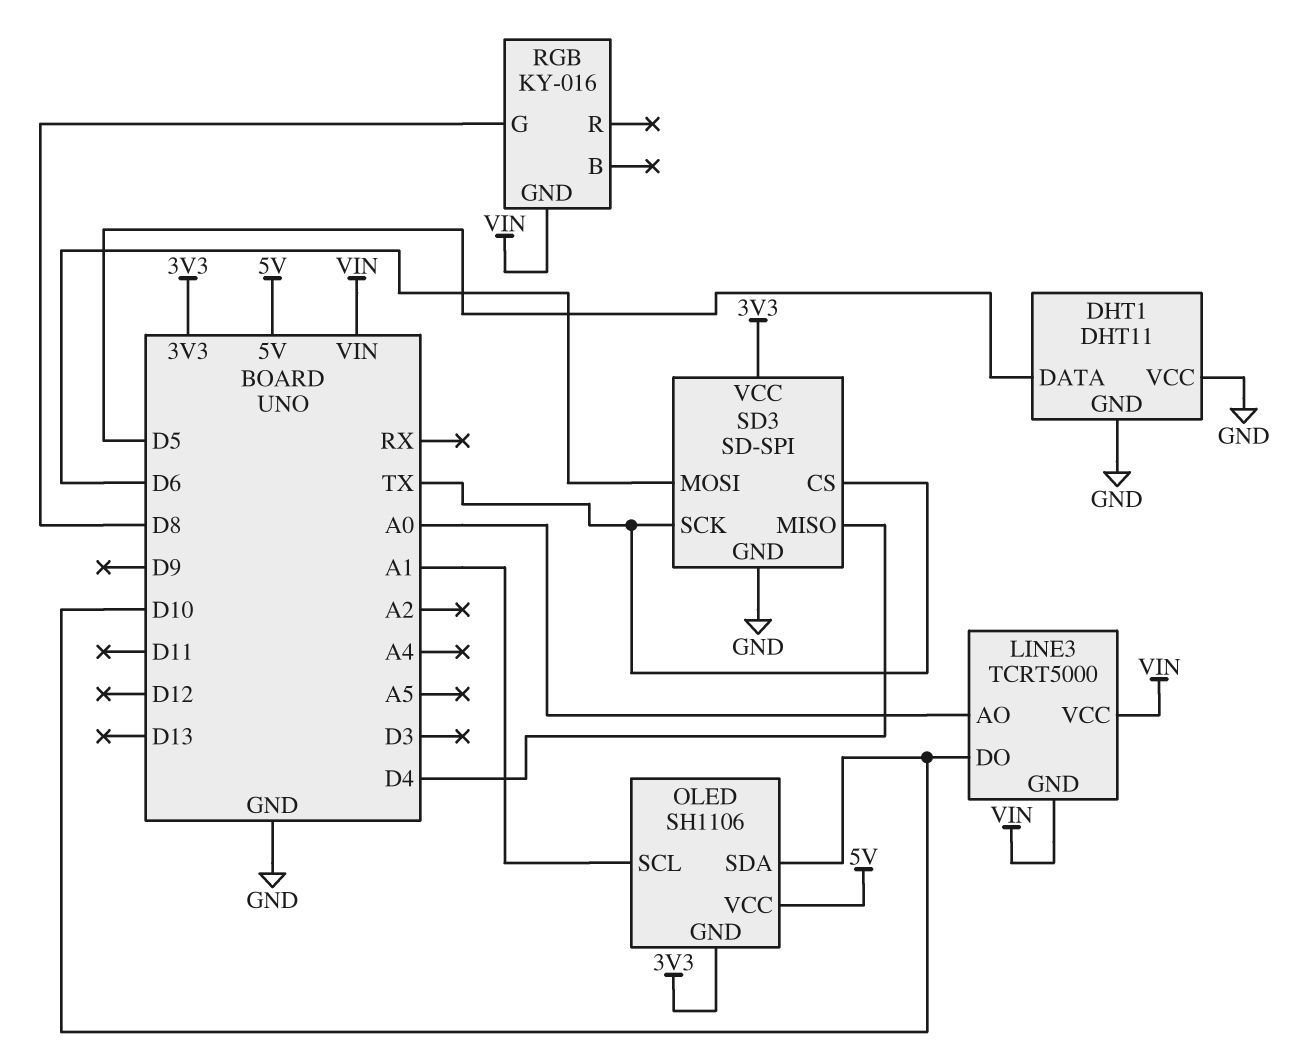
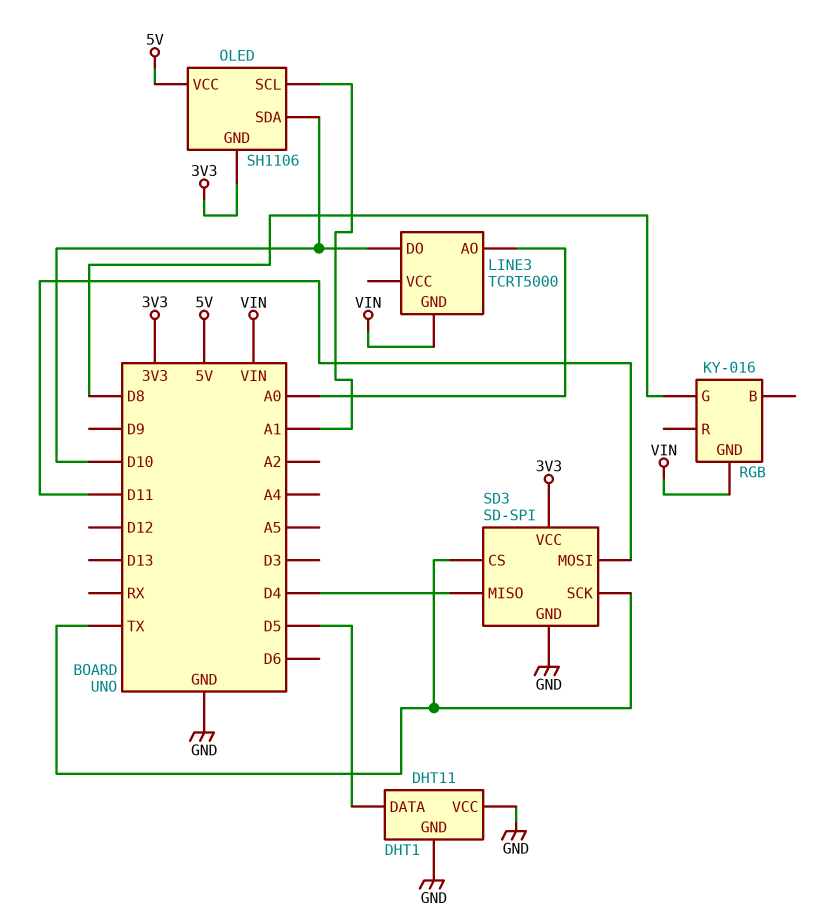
LINE3 pin VCC: VIN -> none
SD3 pin MOSI: D6 -> D11

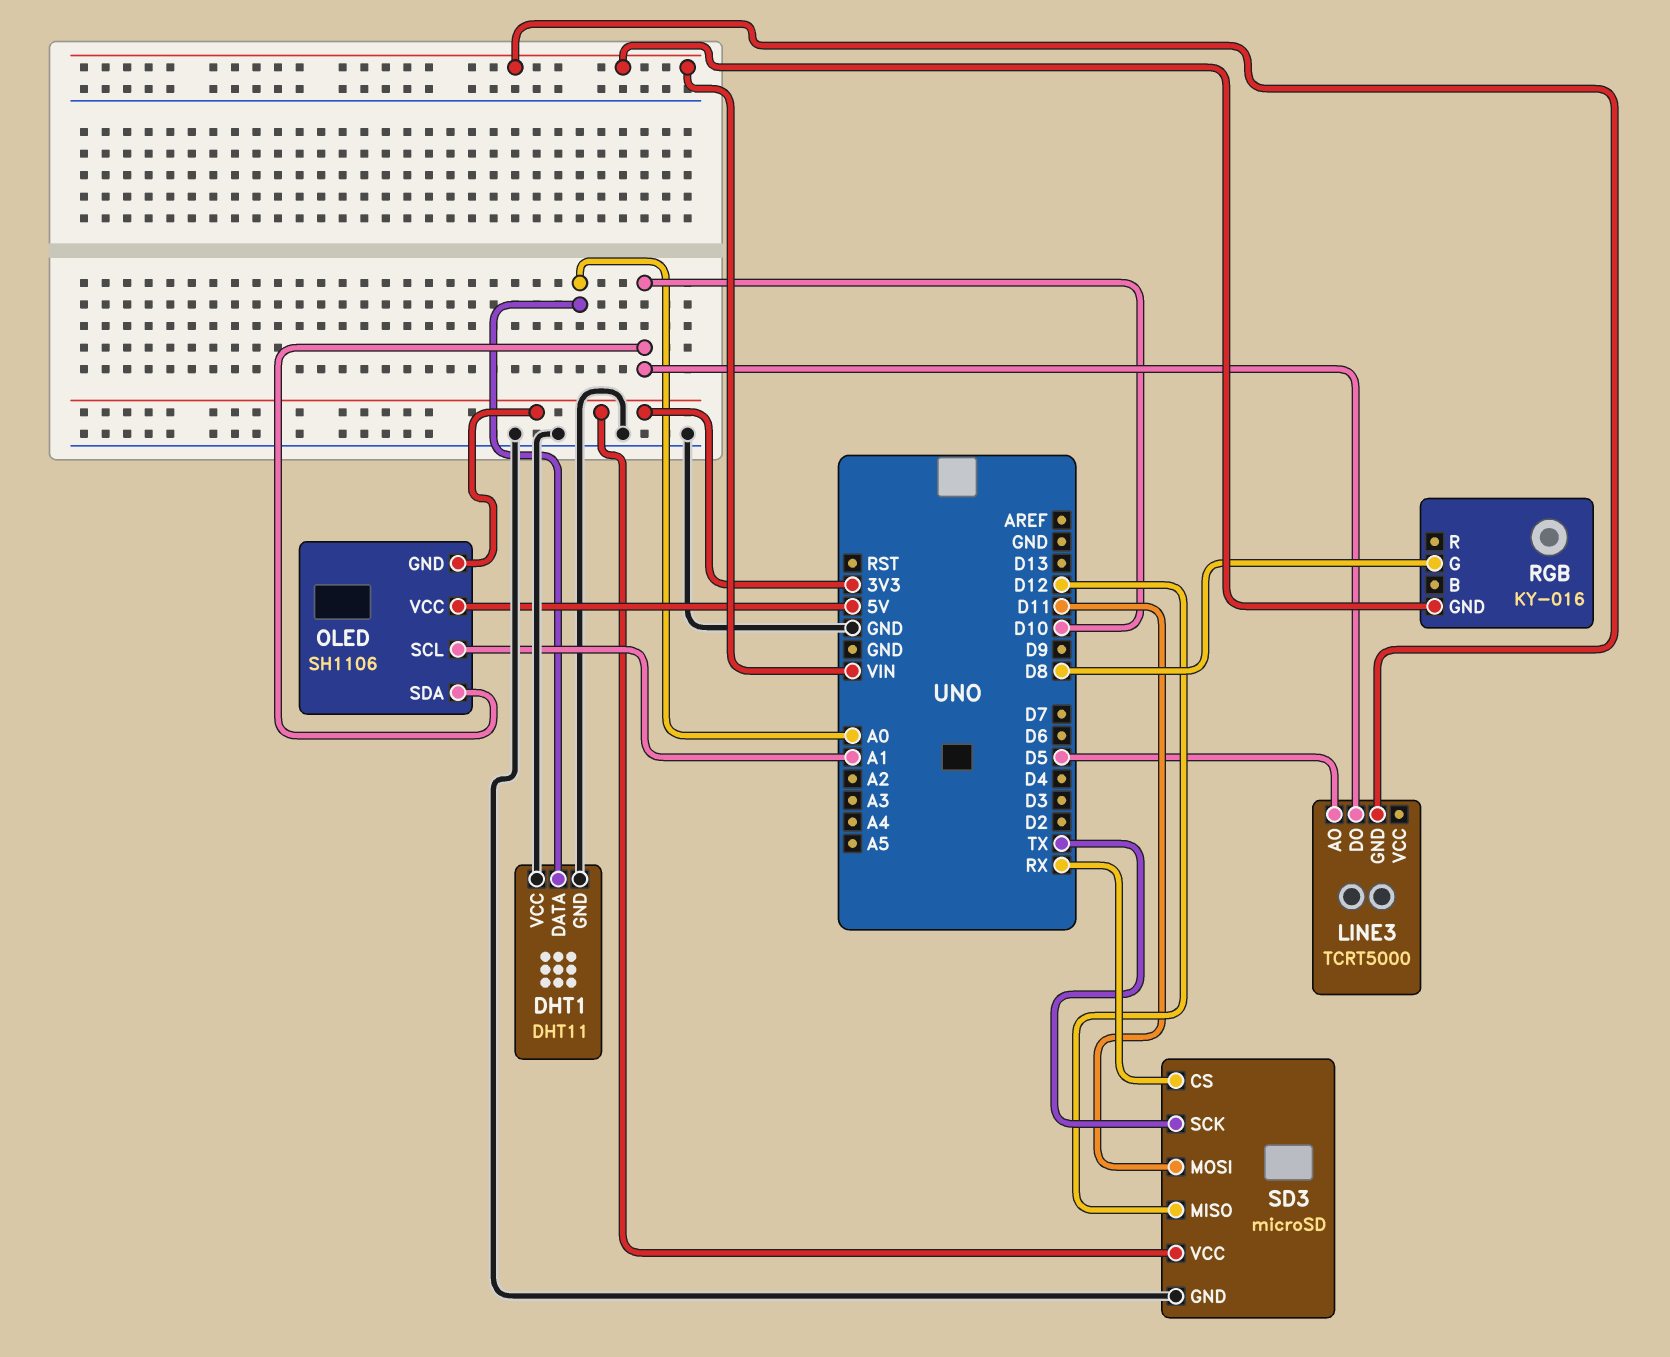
DHT1 pin DATA: D5 -> A0
LINE3 pin AO: A0 -> D5
SD3: SD-SPI -> microSD
SD3 pin CS: TX -> RX
SD3 pin MISO: D4 -> D12

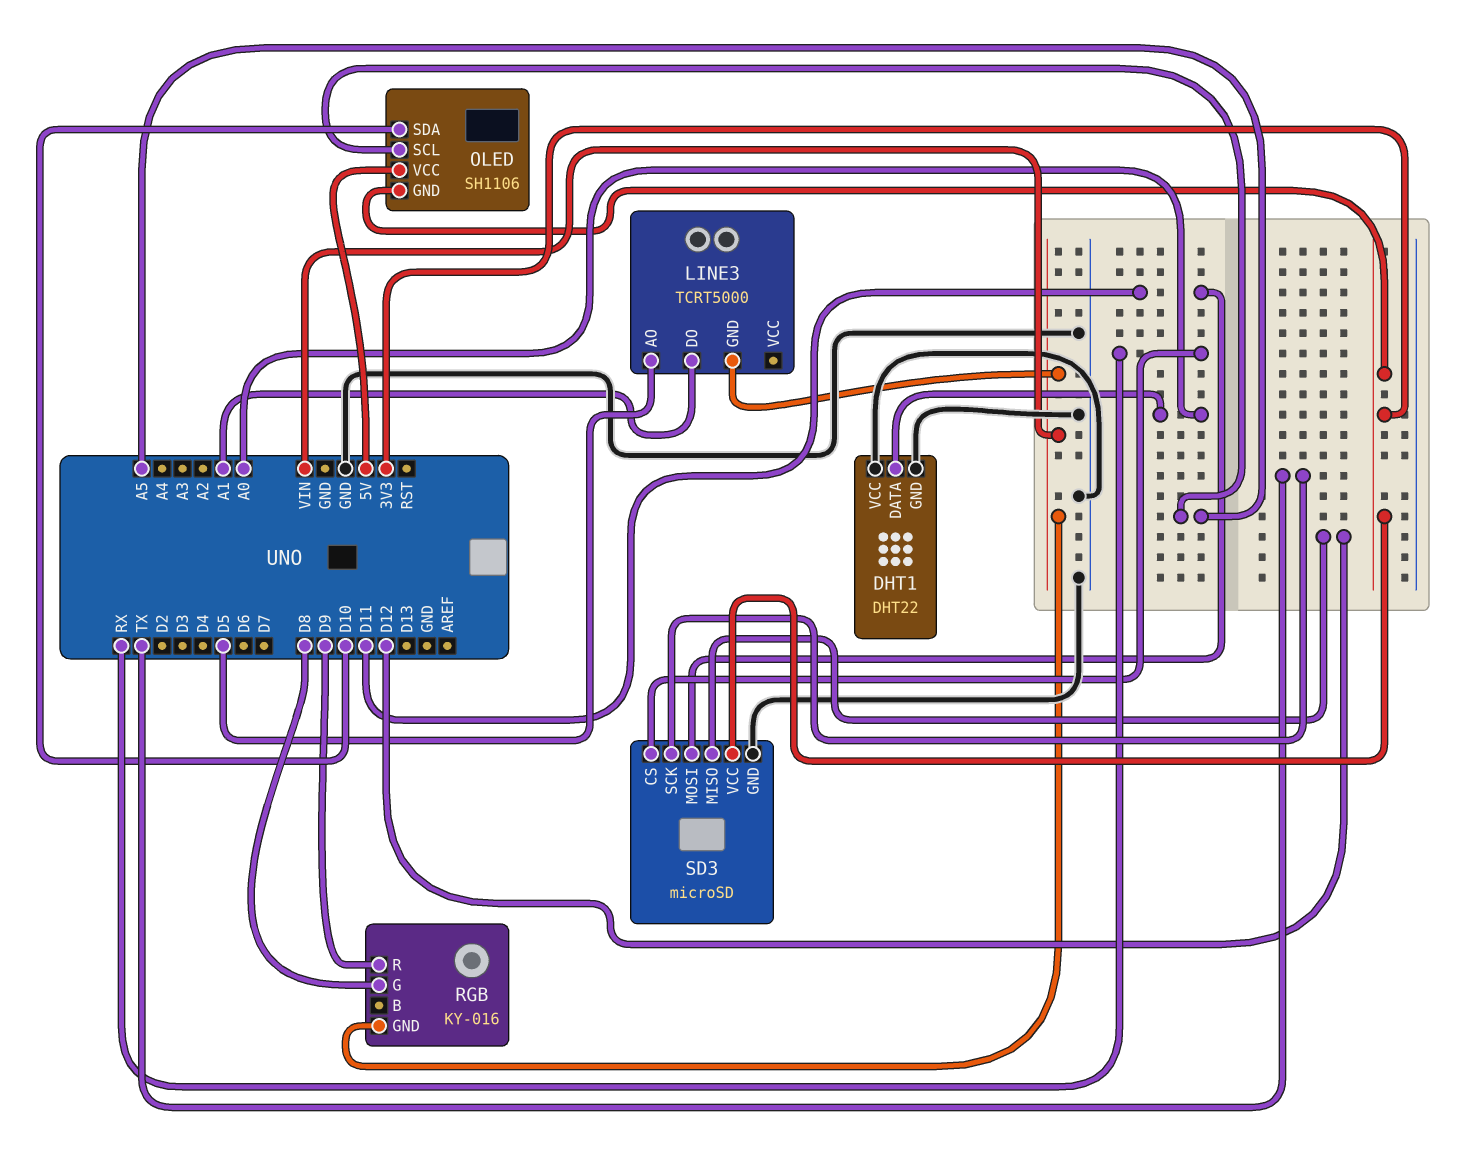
DHT1: DHT11 -> DHT22
LINE3 pin DO: D10 -> A1
OLED pin SCL: A1 -> A5
RGB pin R: none -> D9

